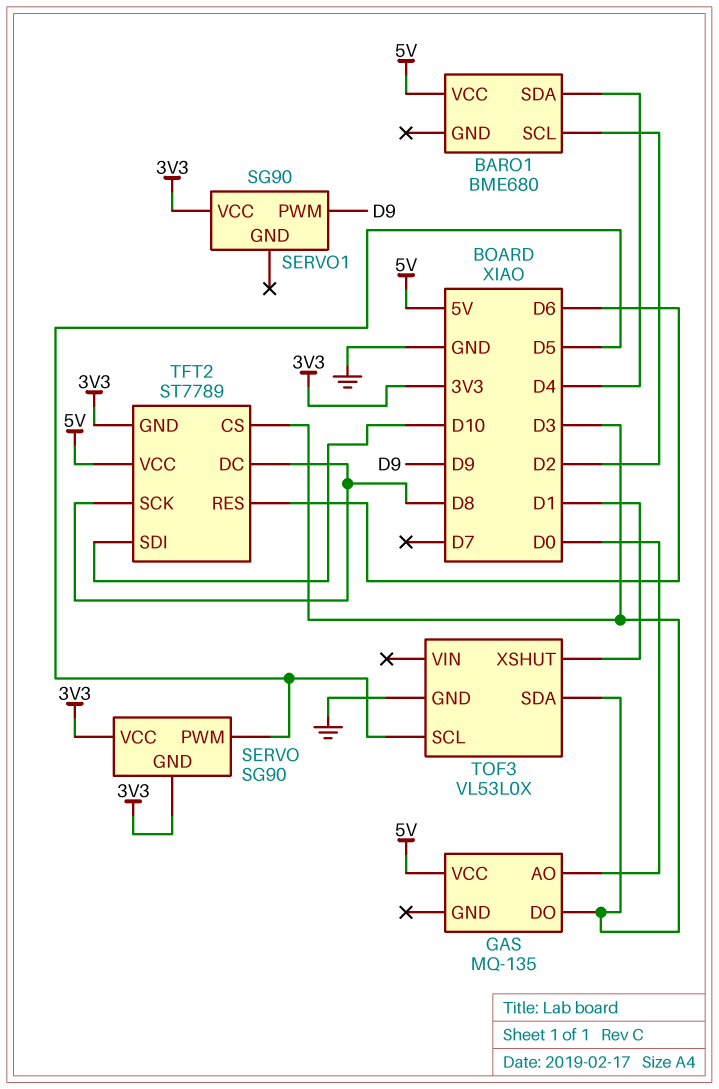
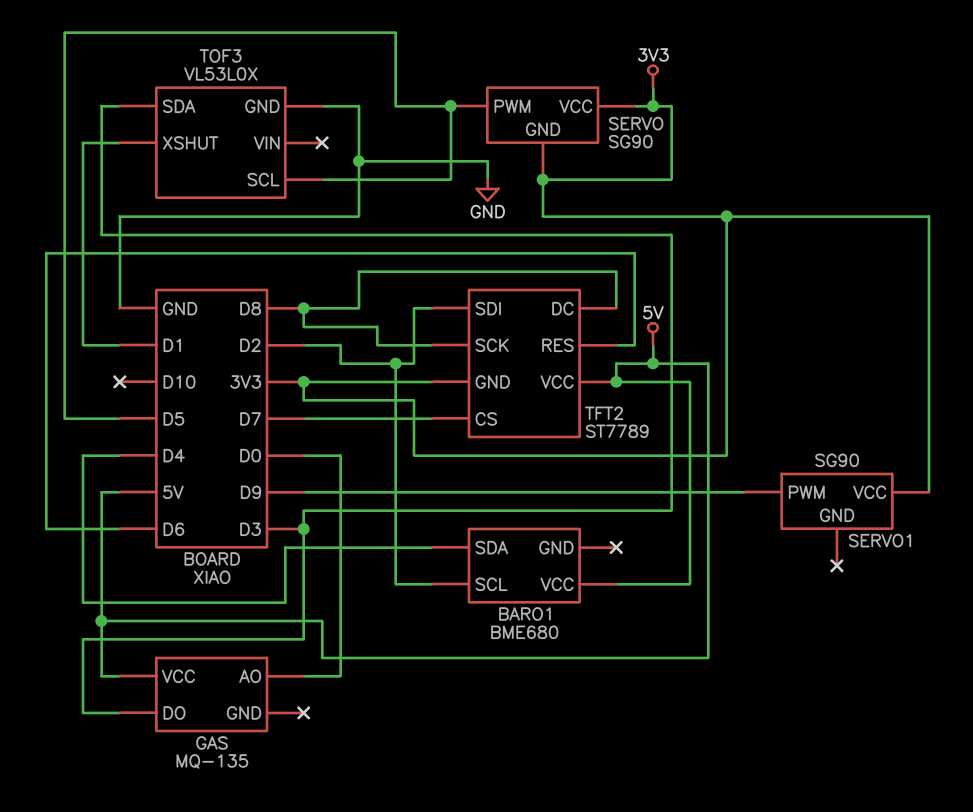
TFT2 pin CS: D3 -> D7
TFT2 pin SDI: D10 -> D2

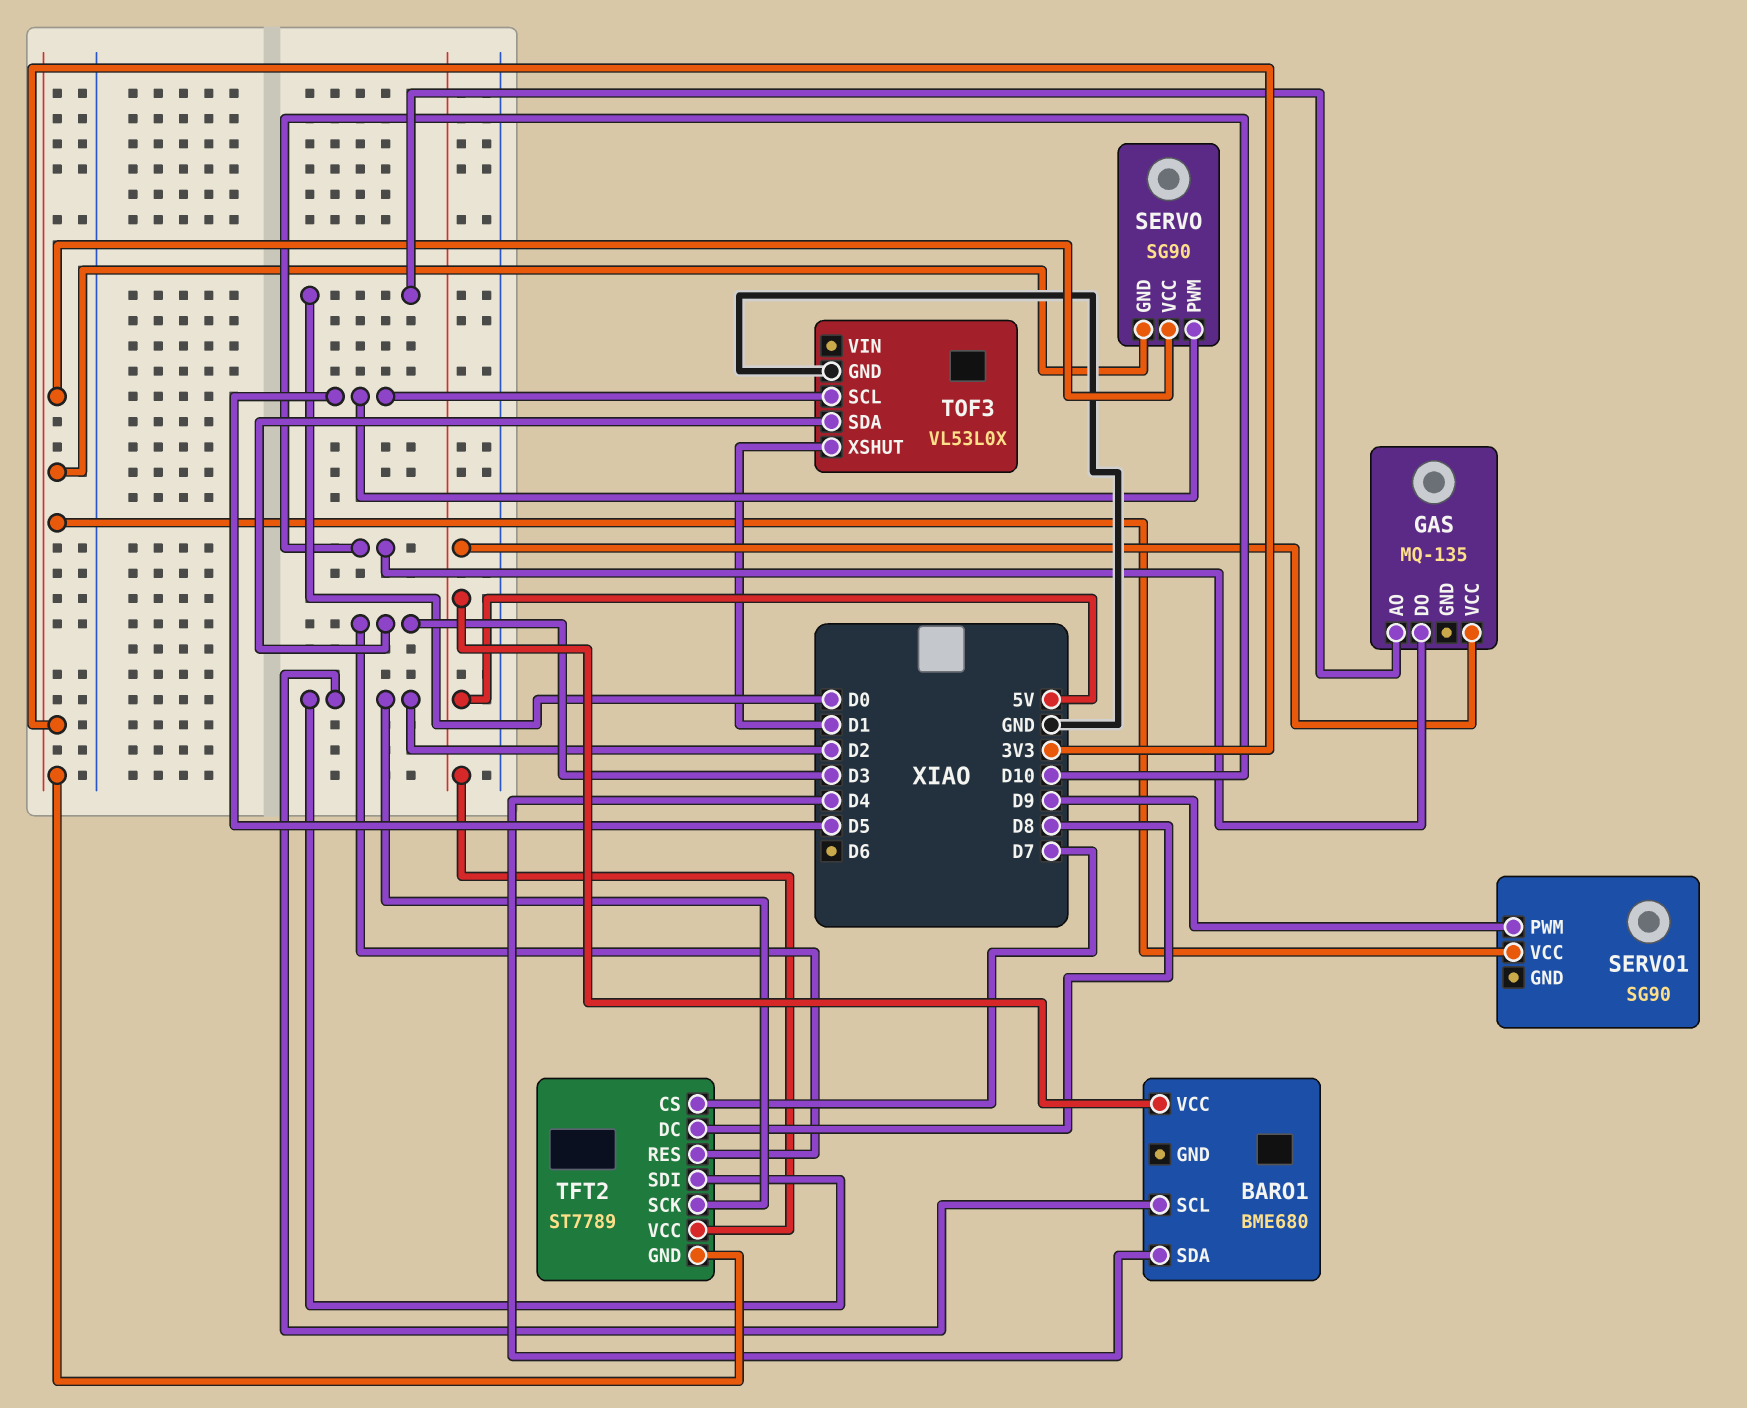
GAS pin DO: D3 -> D10
TFT2 pin RES: D6 -> D3
TFT2 pin SCK: D8 -> D2

